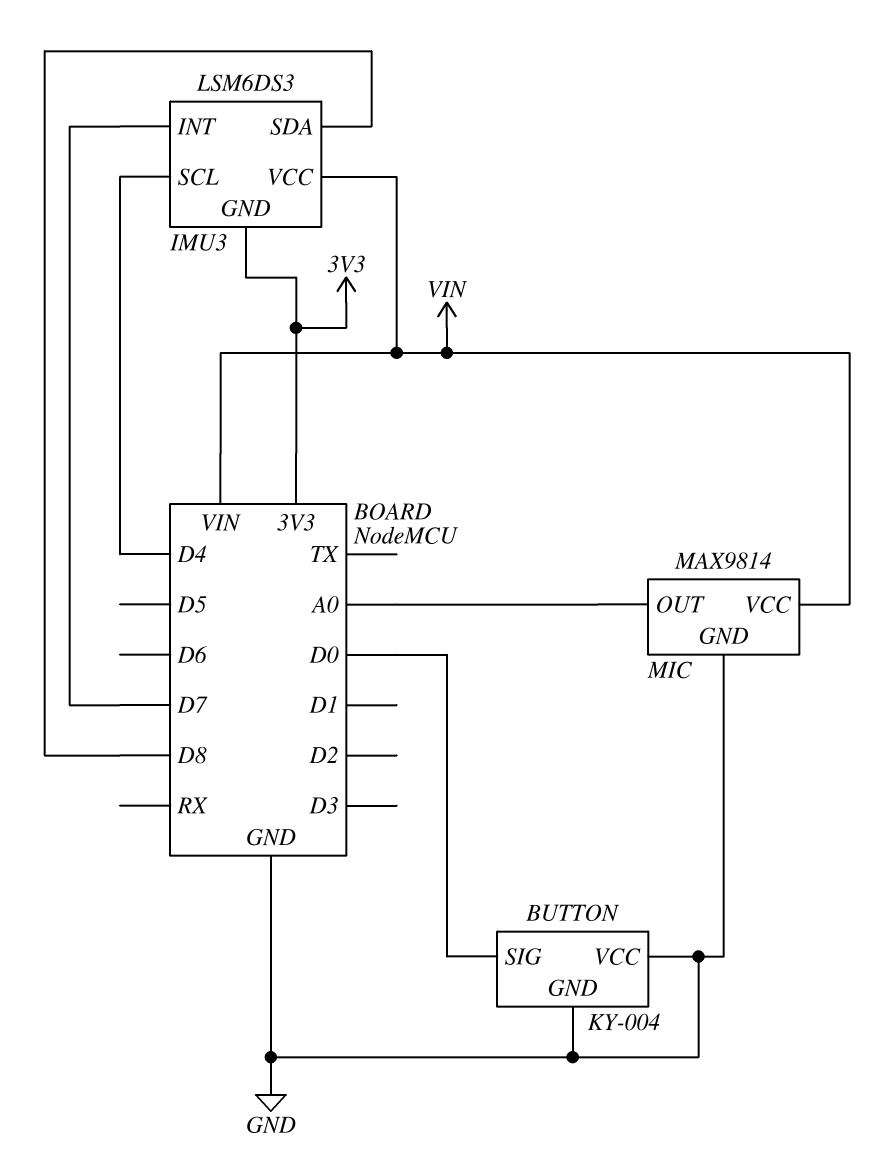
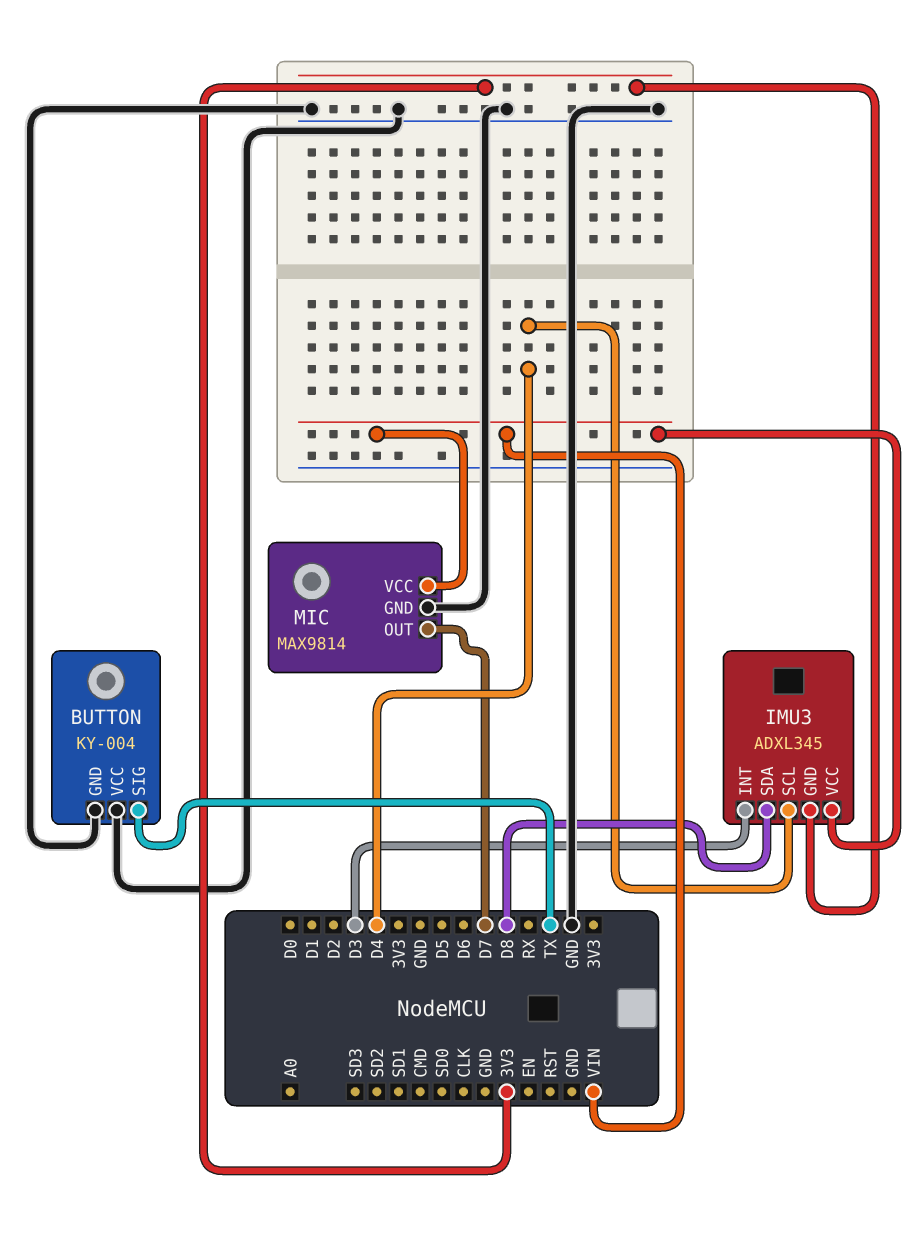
BUTTON pin SIG: D0 -> TX
IMU3: LSM6DS3 -> ADXL345
IMU3 pin INT: D7 -> D3
MIC pin OUT: A0 -> D7

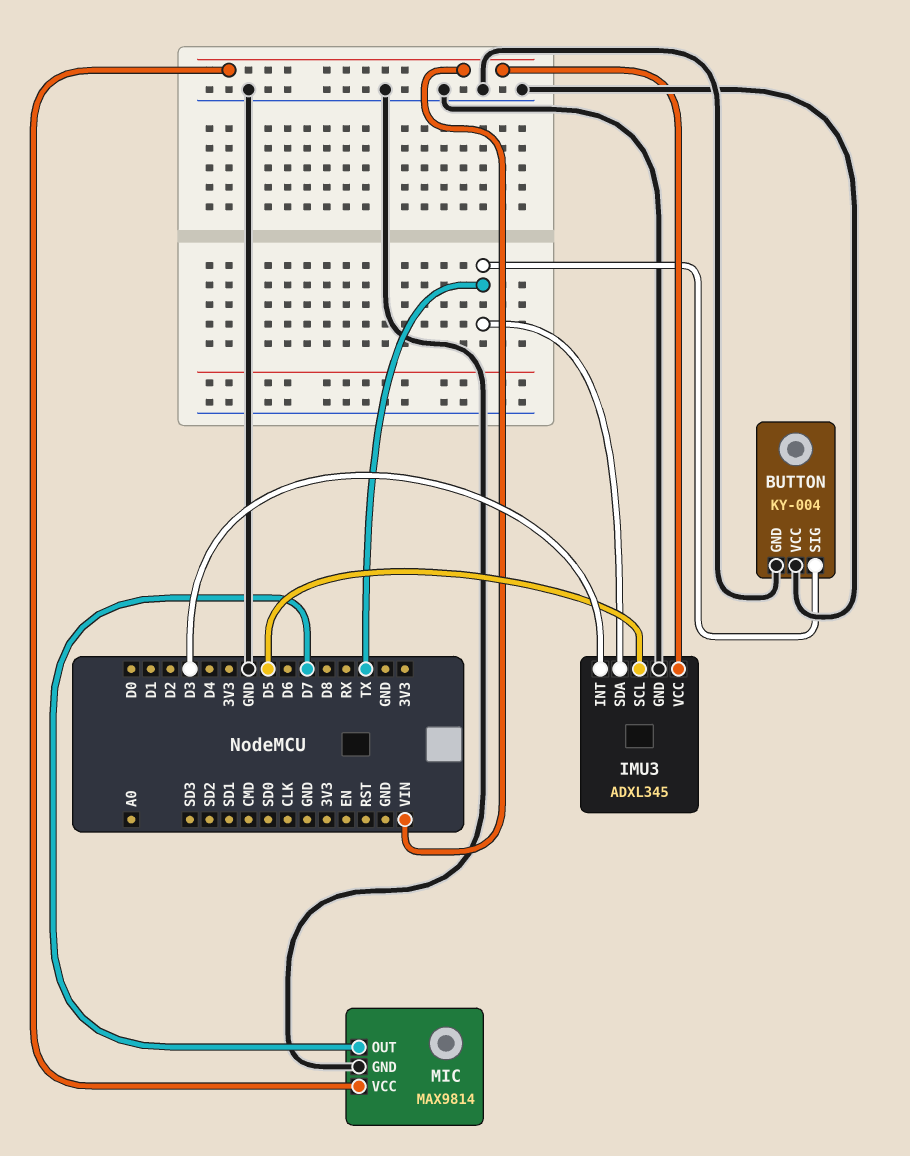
IMU3 pin GND: 3V3 -> GND
IMU3 pin SCL: D4 -> D5
IMU3 pin SDA: D8 -> TX

